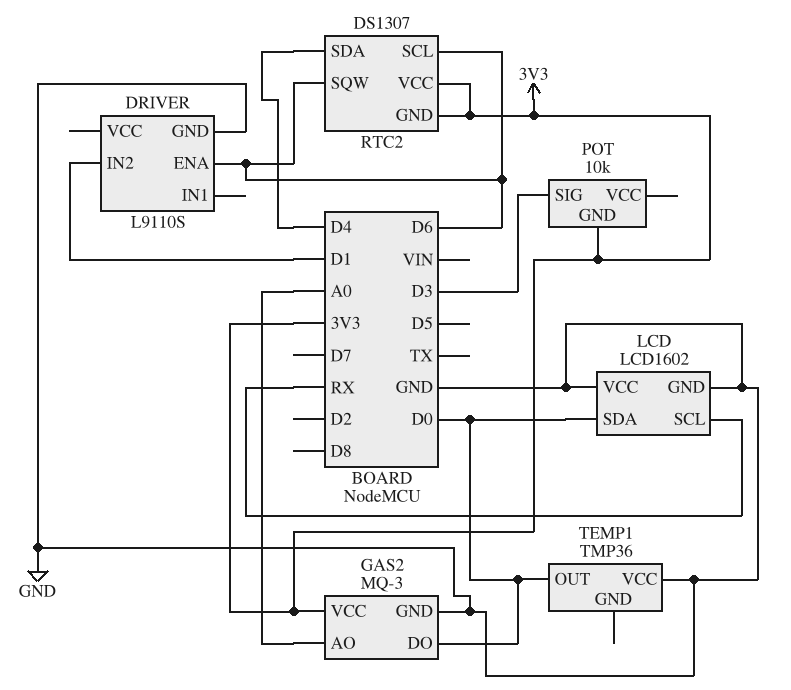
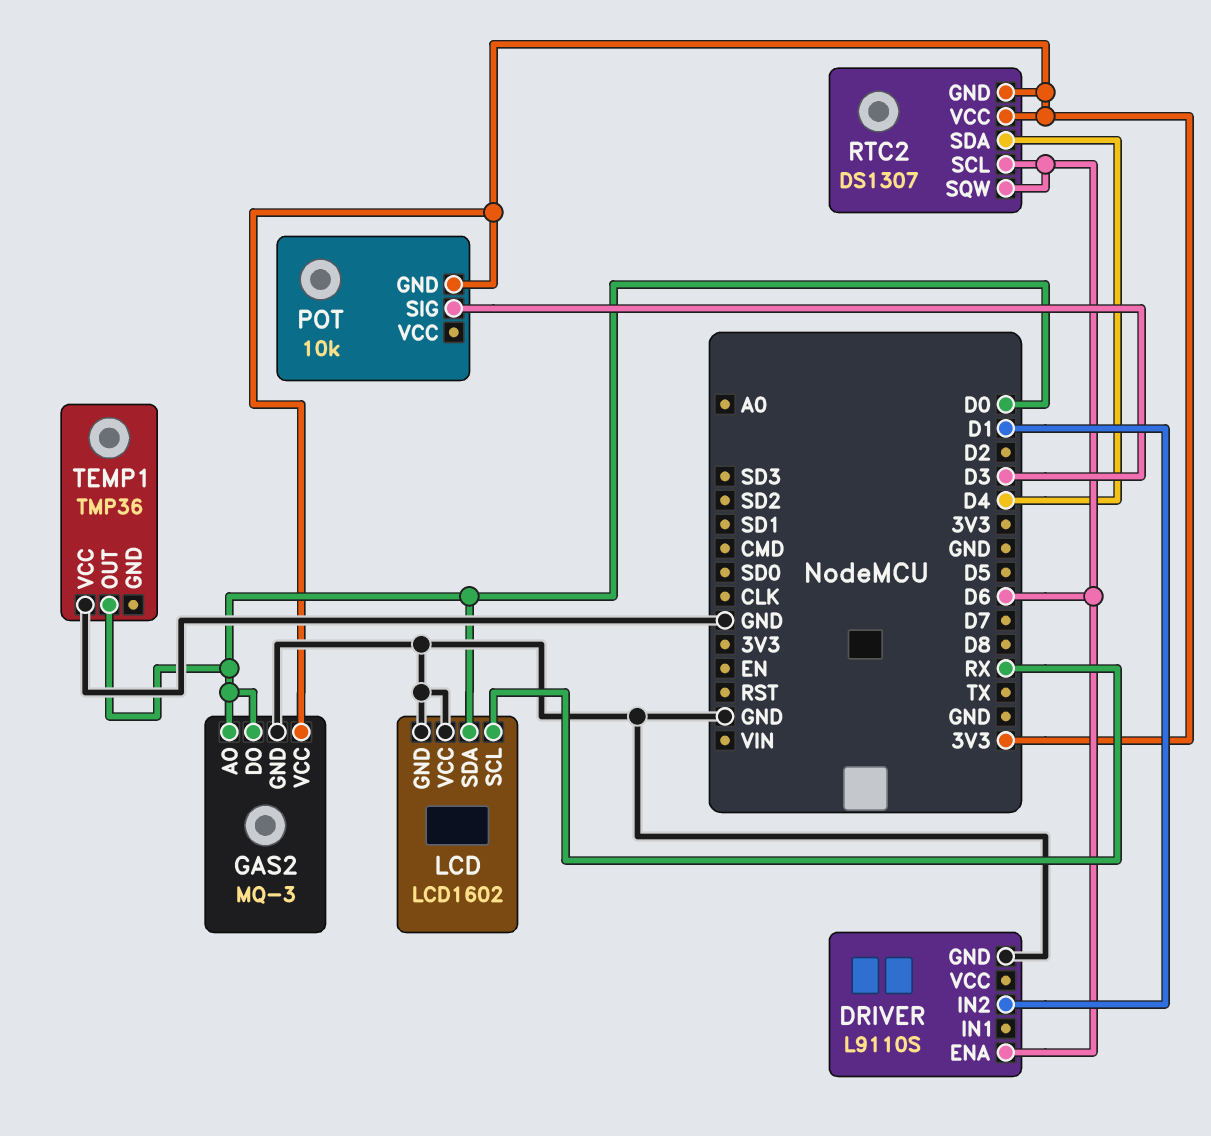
GAS2 pin AO: A0 -> D0

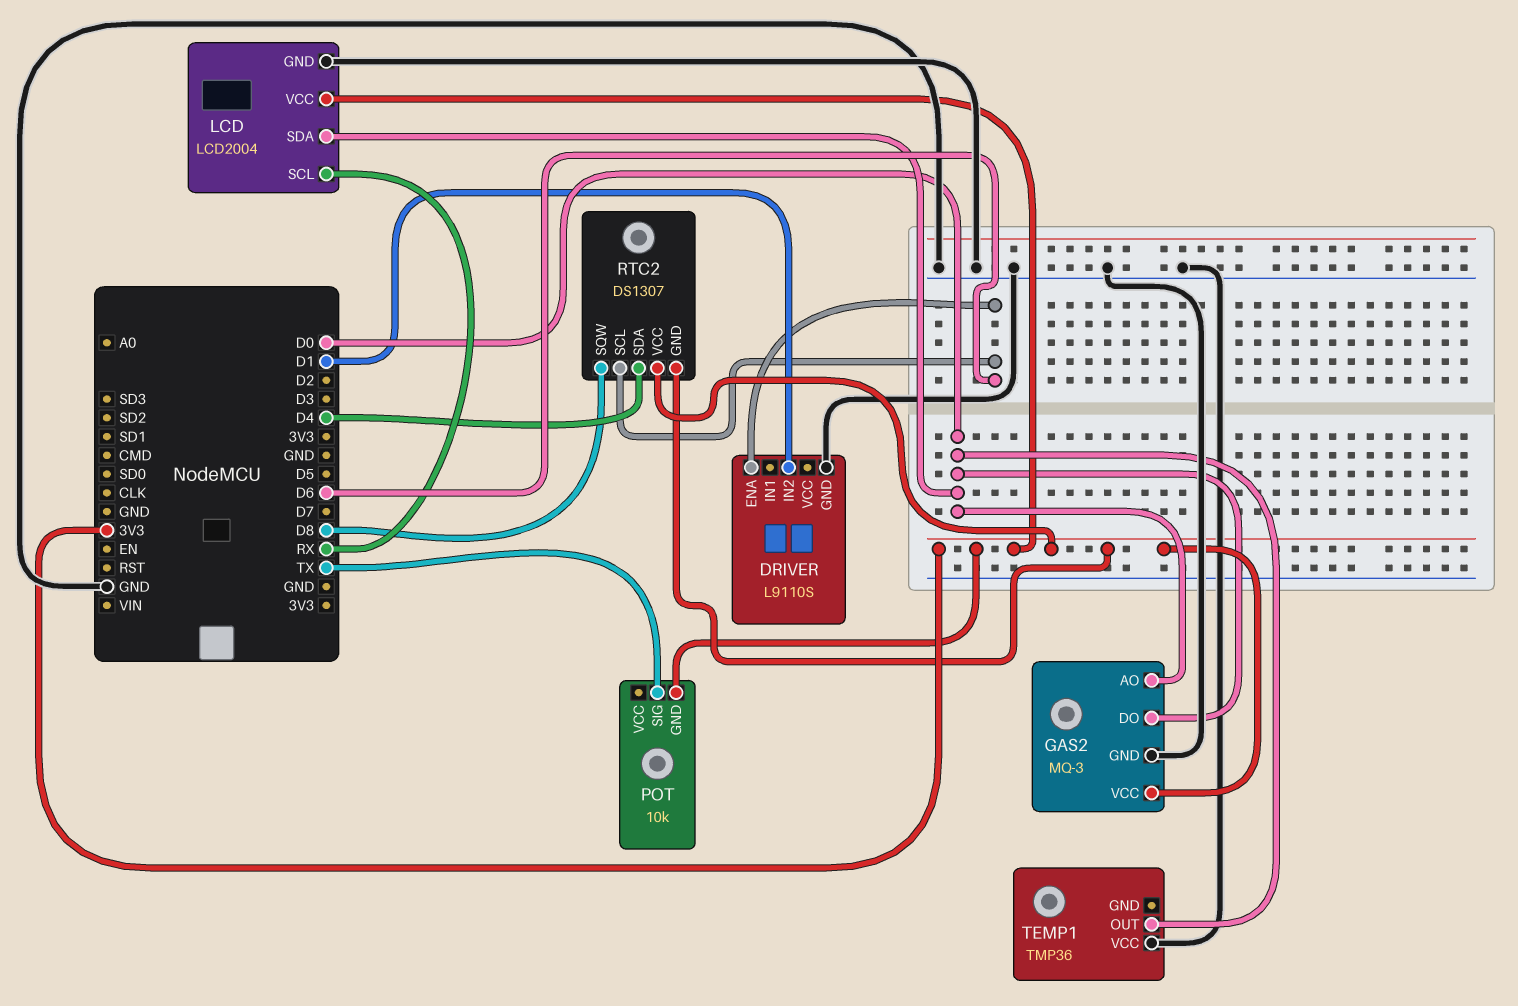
LCD: LCD1602 -> LCD2004
LCD pin VCC: GND -> 3V3
POT pin SIG: D3 -> TX
RTC2 pin SQW: D6 -> D8

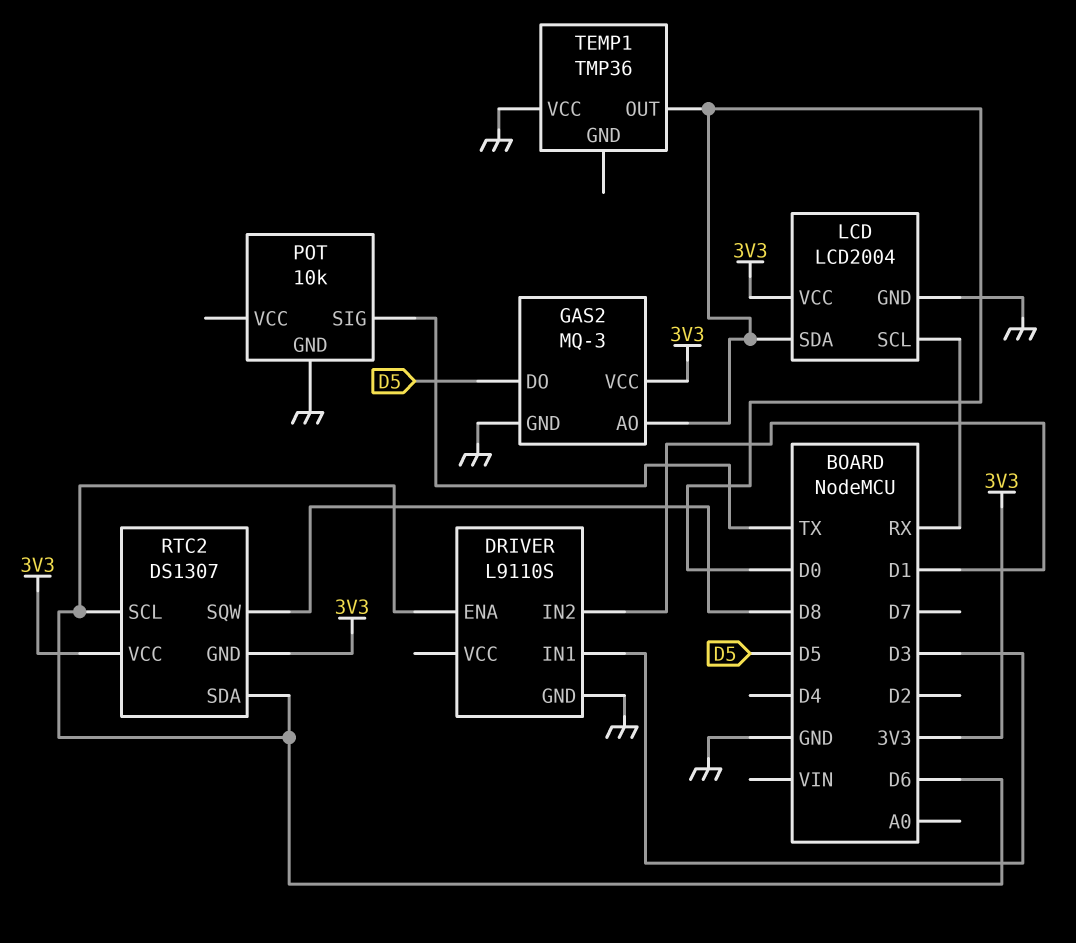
DRIVER pin IN1: none -> D3
GAS2 pin DO: D0 -> D5
POT pin GND: 3V3 -> GND
RTC2 pin SDA: D4 -> D6

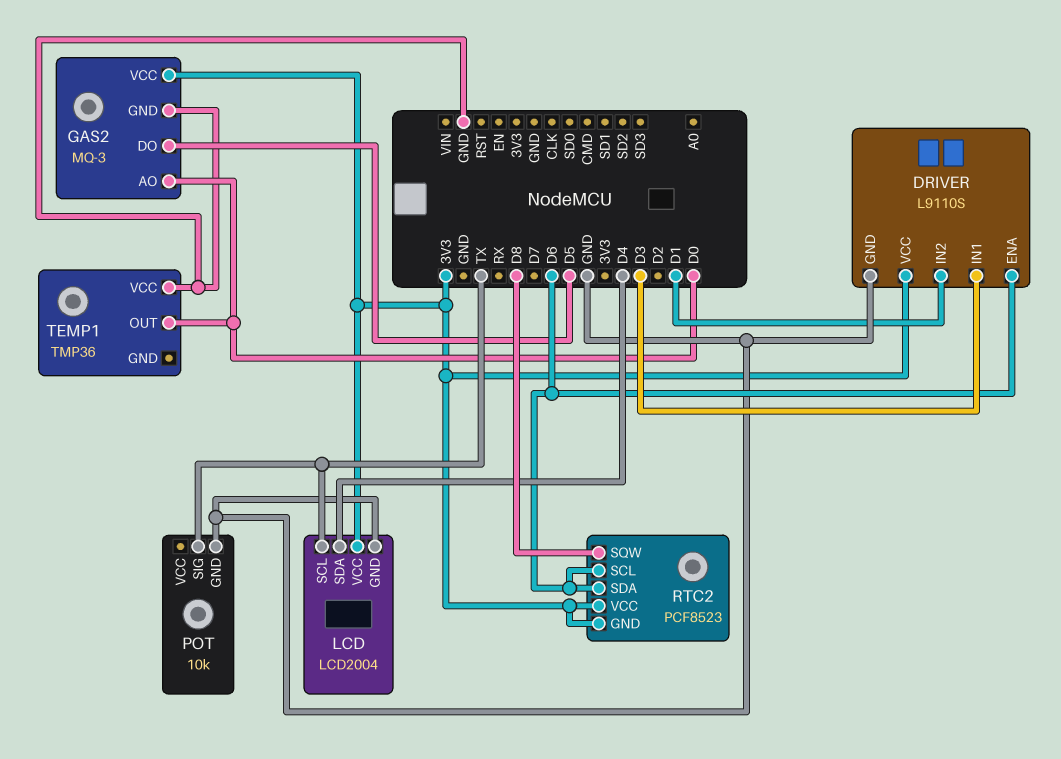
DRIVER pin VCC: none -> 3V3
LCD pin SCL: RX -> TX
LCD pin SDA: D0 -> D4
RTC2: DS1307 -> PCF8523

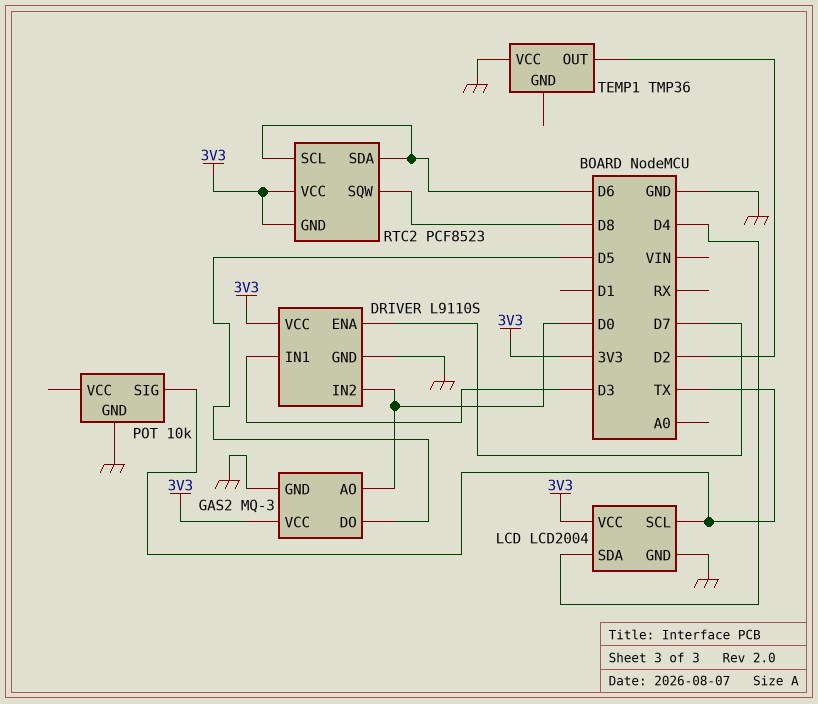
DRIVER pin ENA: D6 -> D7
DRIVER pin IN2: D1 -> D0
TEMP1 pin OUT: D0 -> D2

